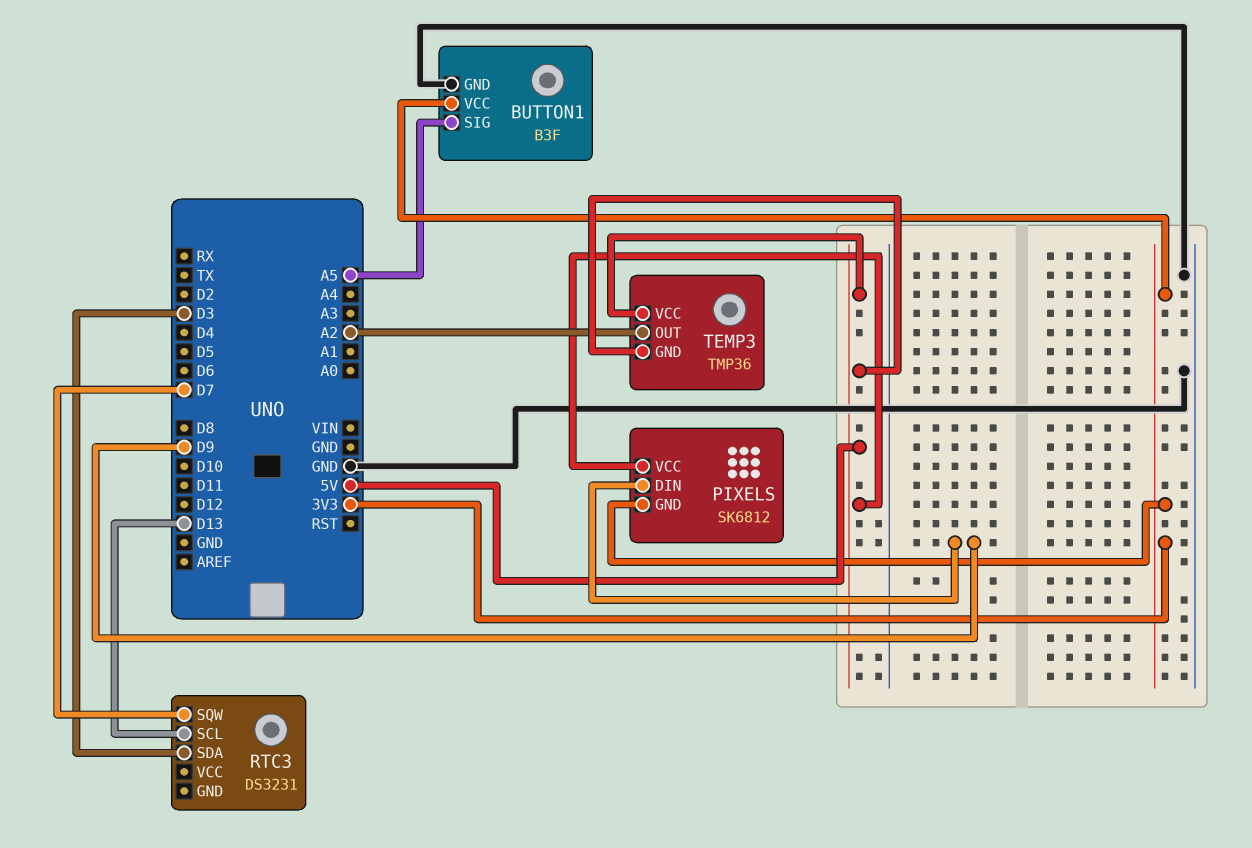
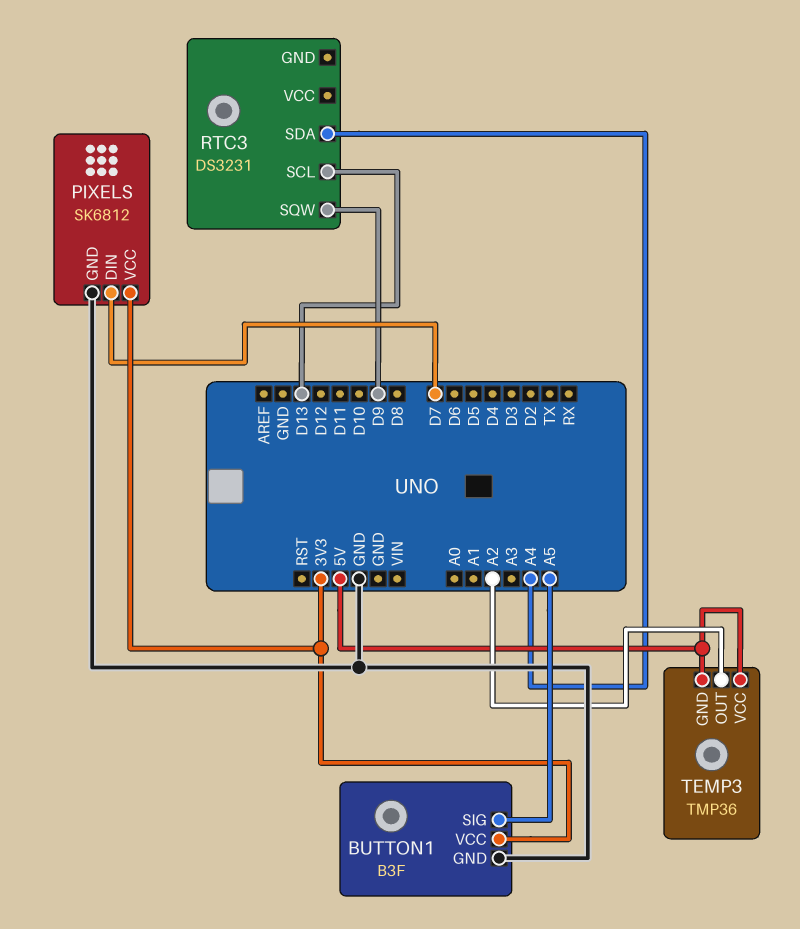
PIXELS pin DIN: D9 -> D7
PIXELS pin GND: 3V3 -> GND
PIXELS pin VCC: 5V -> 3V3
RTC3 pin SDA: D3 -> A4
RTC3 pin SQW: D7 -> D9

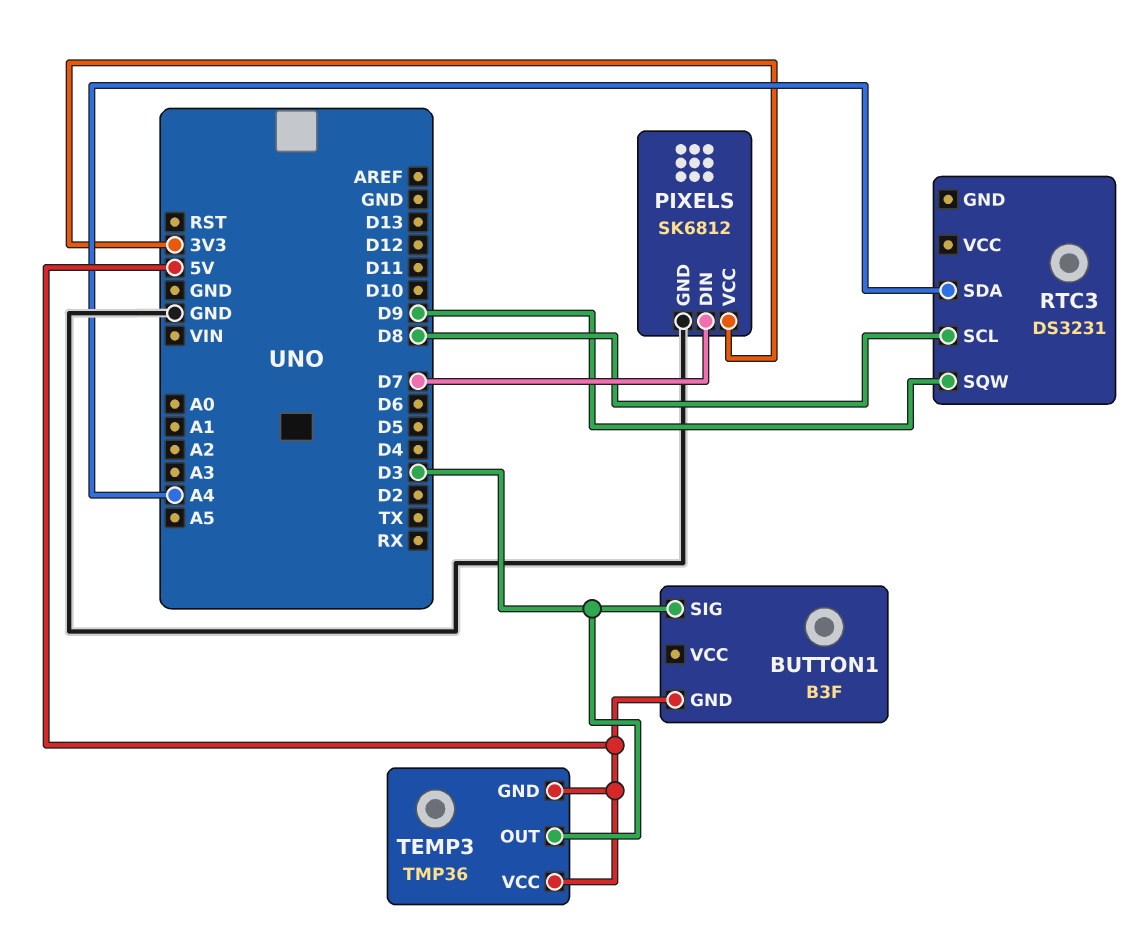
BUTTON1 pin GND: GND -> 5V
BUTTON1 pin SIG: A5 -> D3
BUTTON1 pin VCC: 3V3 -> none
RTC3 pin SCL: D13 -> D8
TEMP3 pin OUT: A2 -> D3

